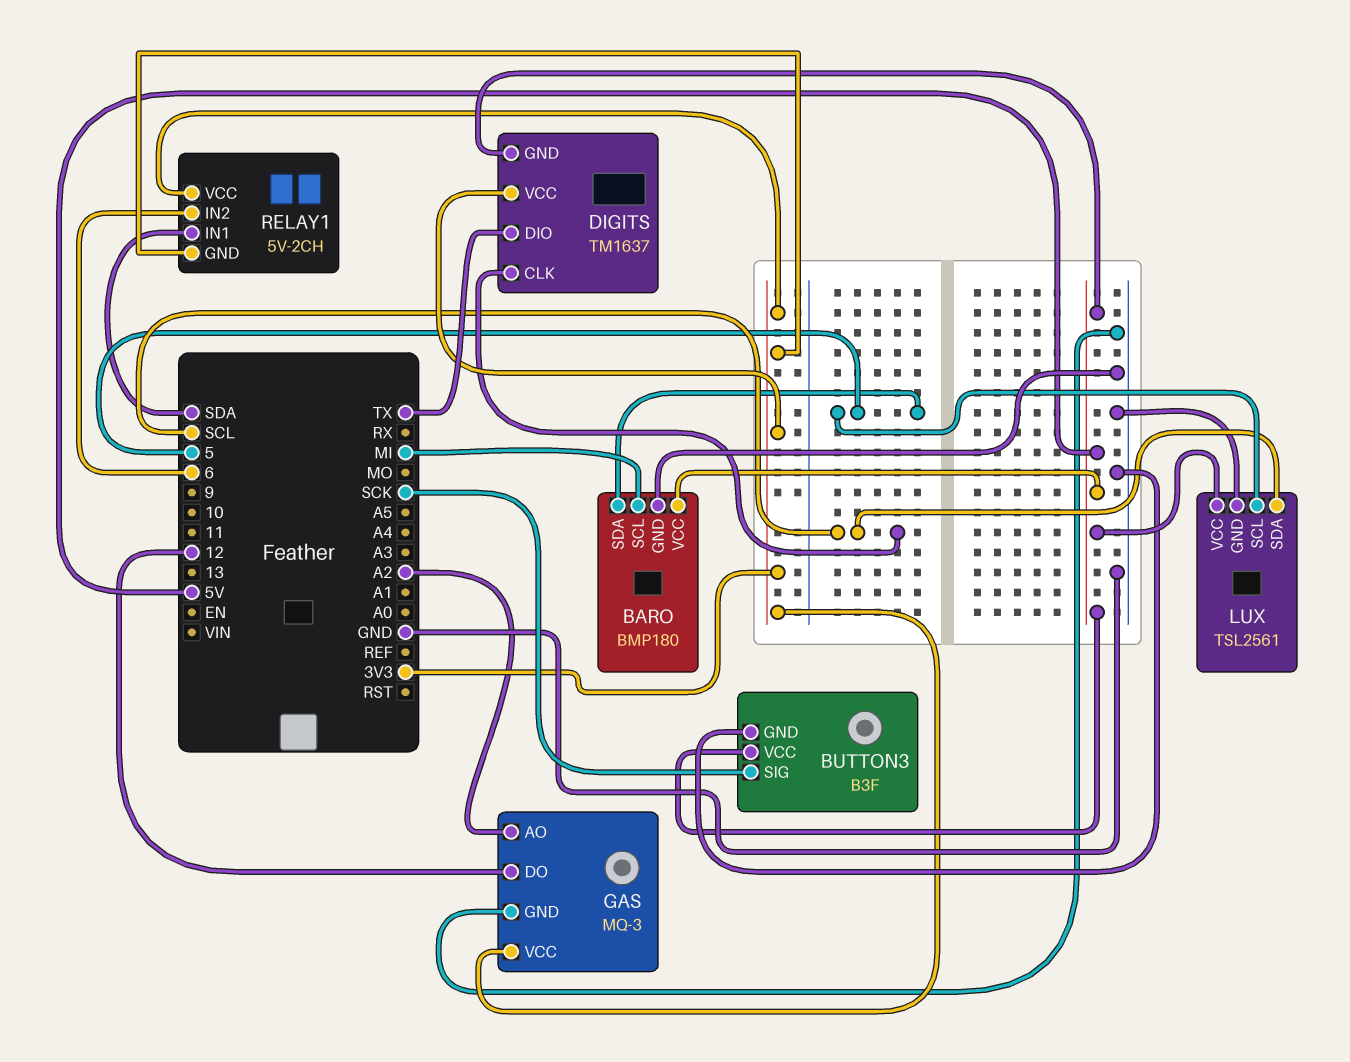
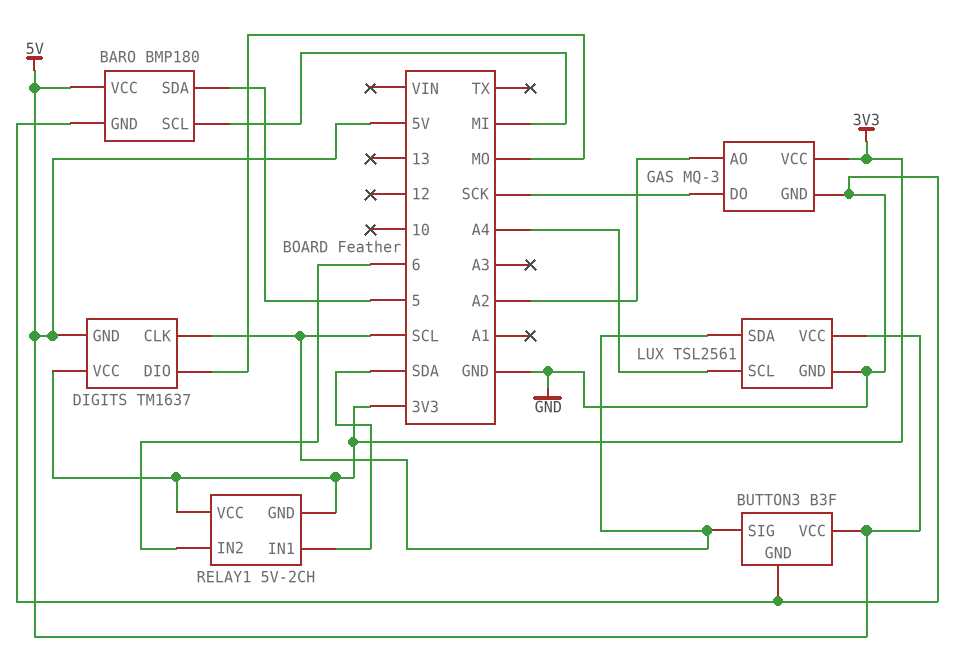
BUTTON3 pin SIG: SCK -> SCL
DIGITS pin DIO: TX -> MO
GAS pin DO: 12 -> SCK
LUX pin SCL: 5 -> A4

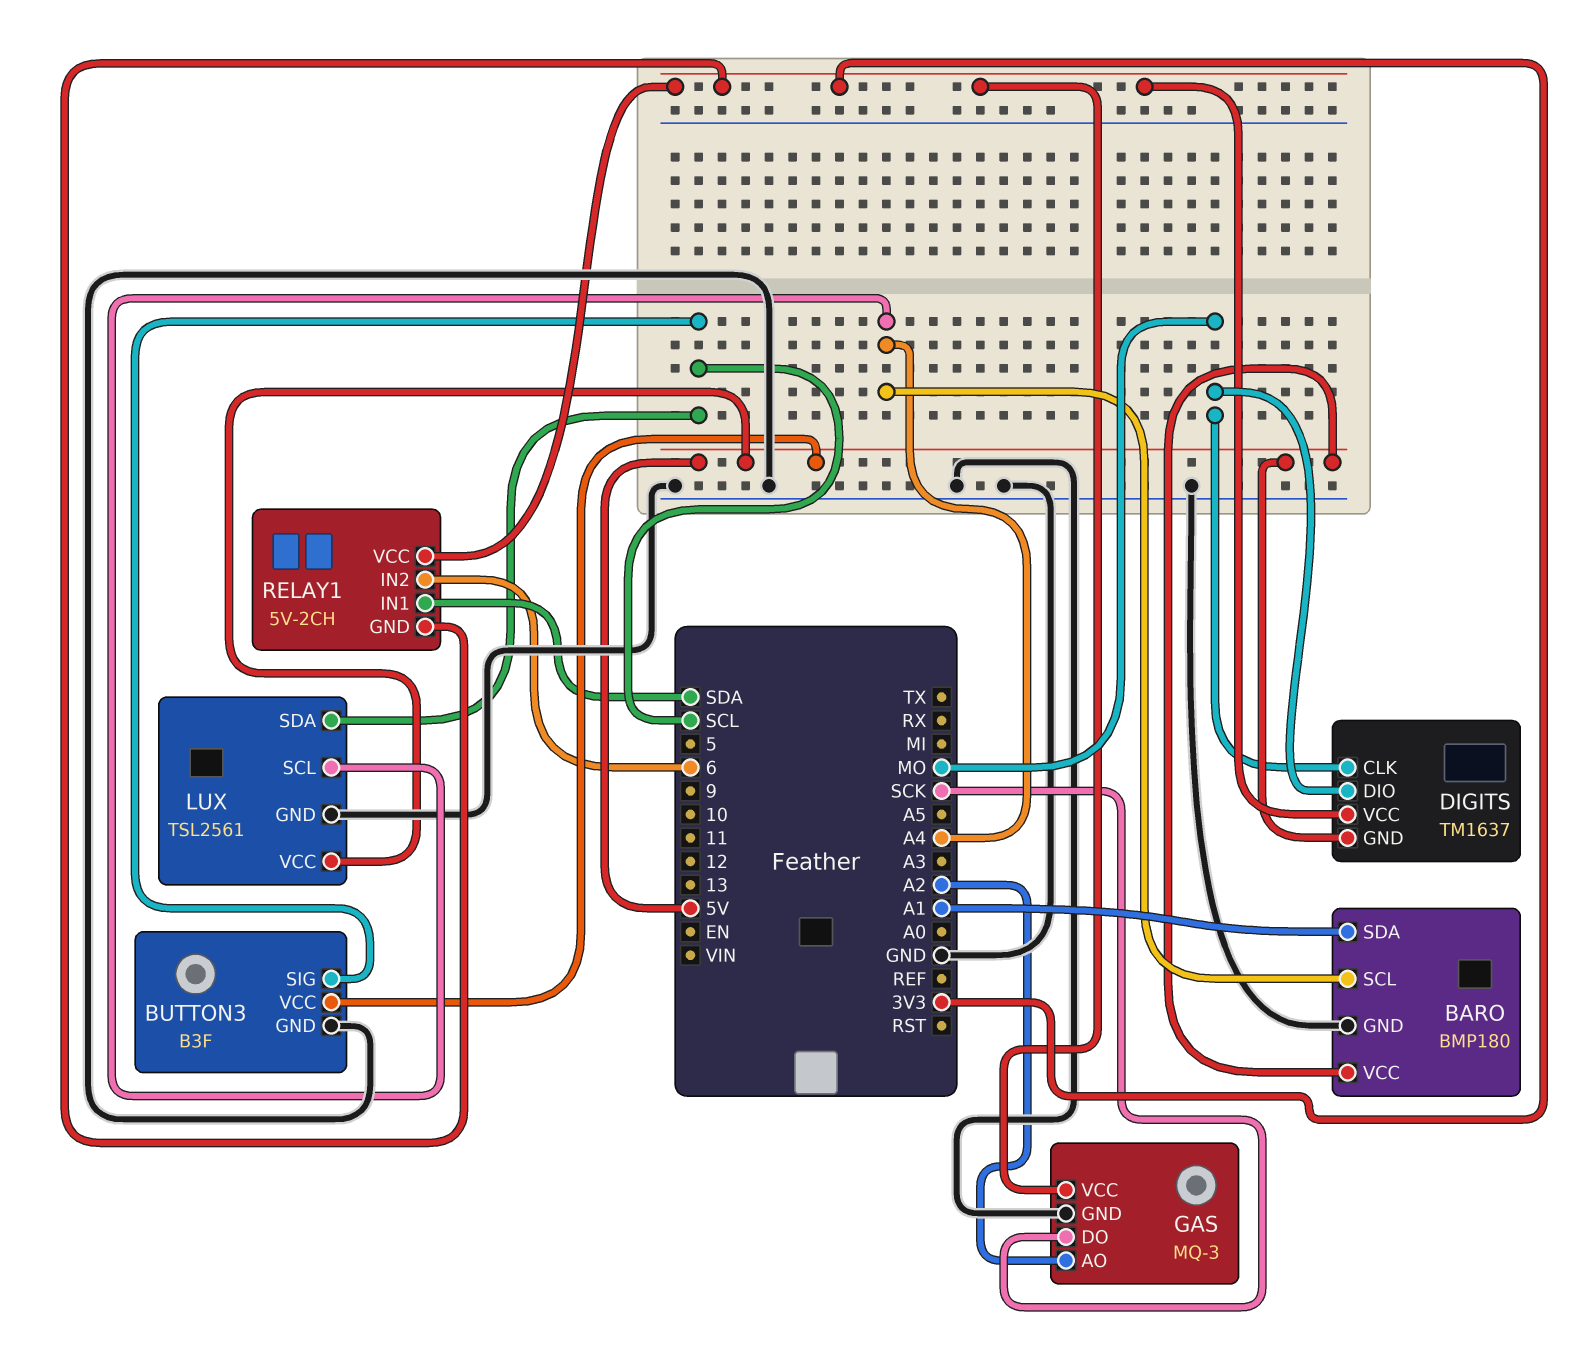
BARO pin SCL: MI -> A4
BARO pin SDA: 5 -> A1
DIGITS pin CLK: SCL -> MO

